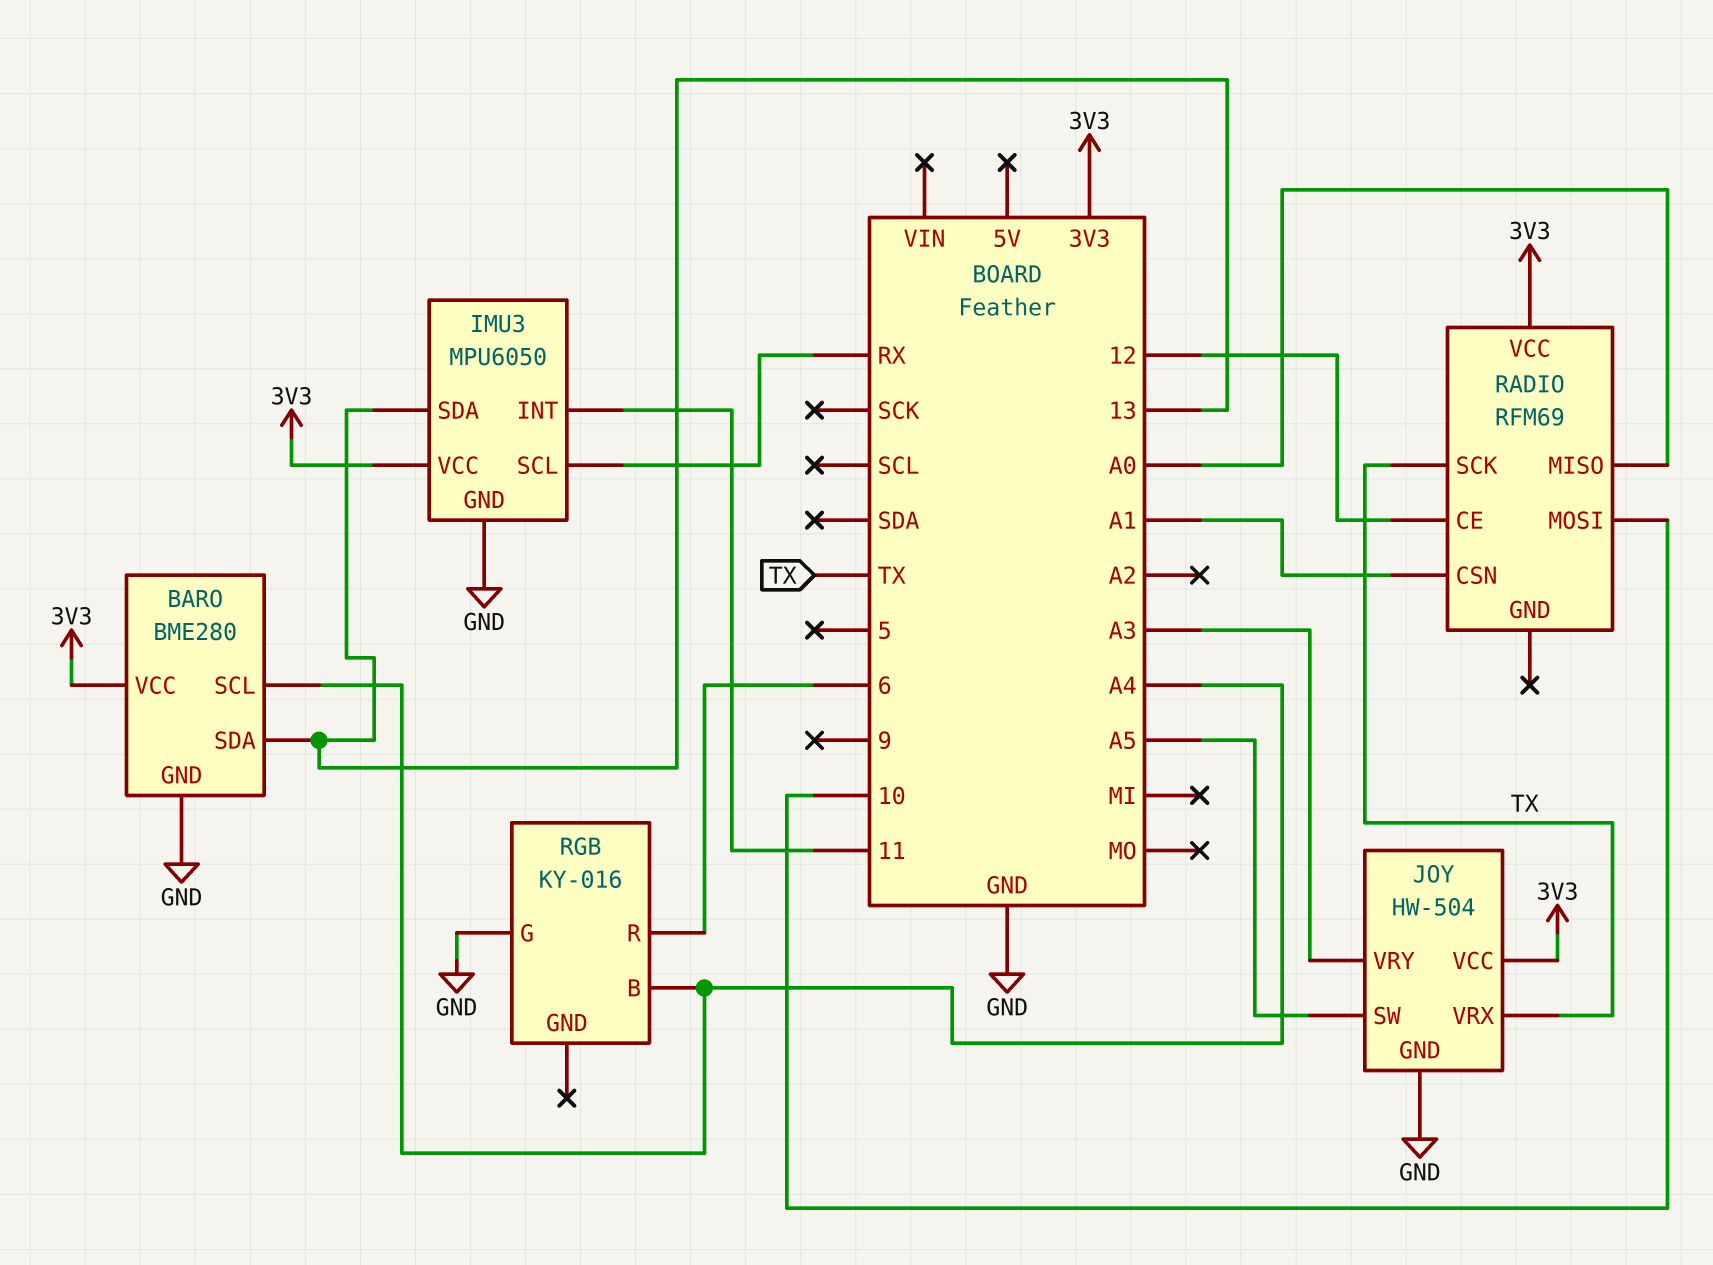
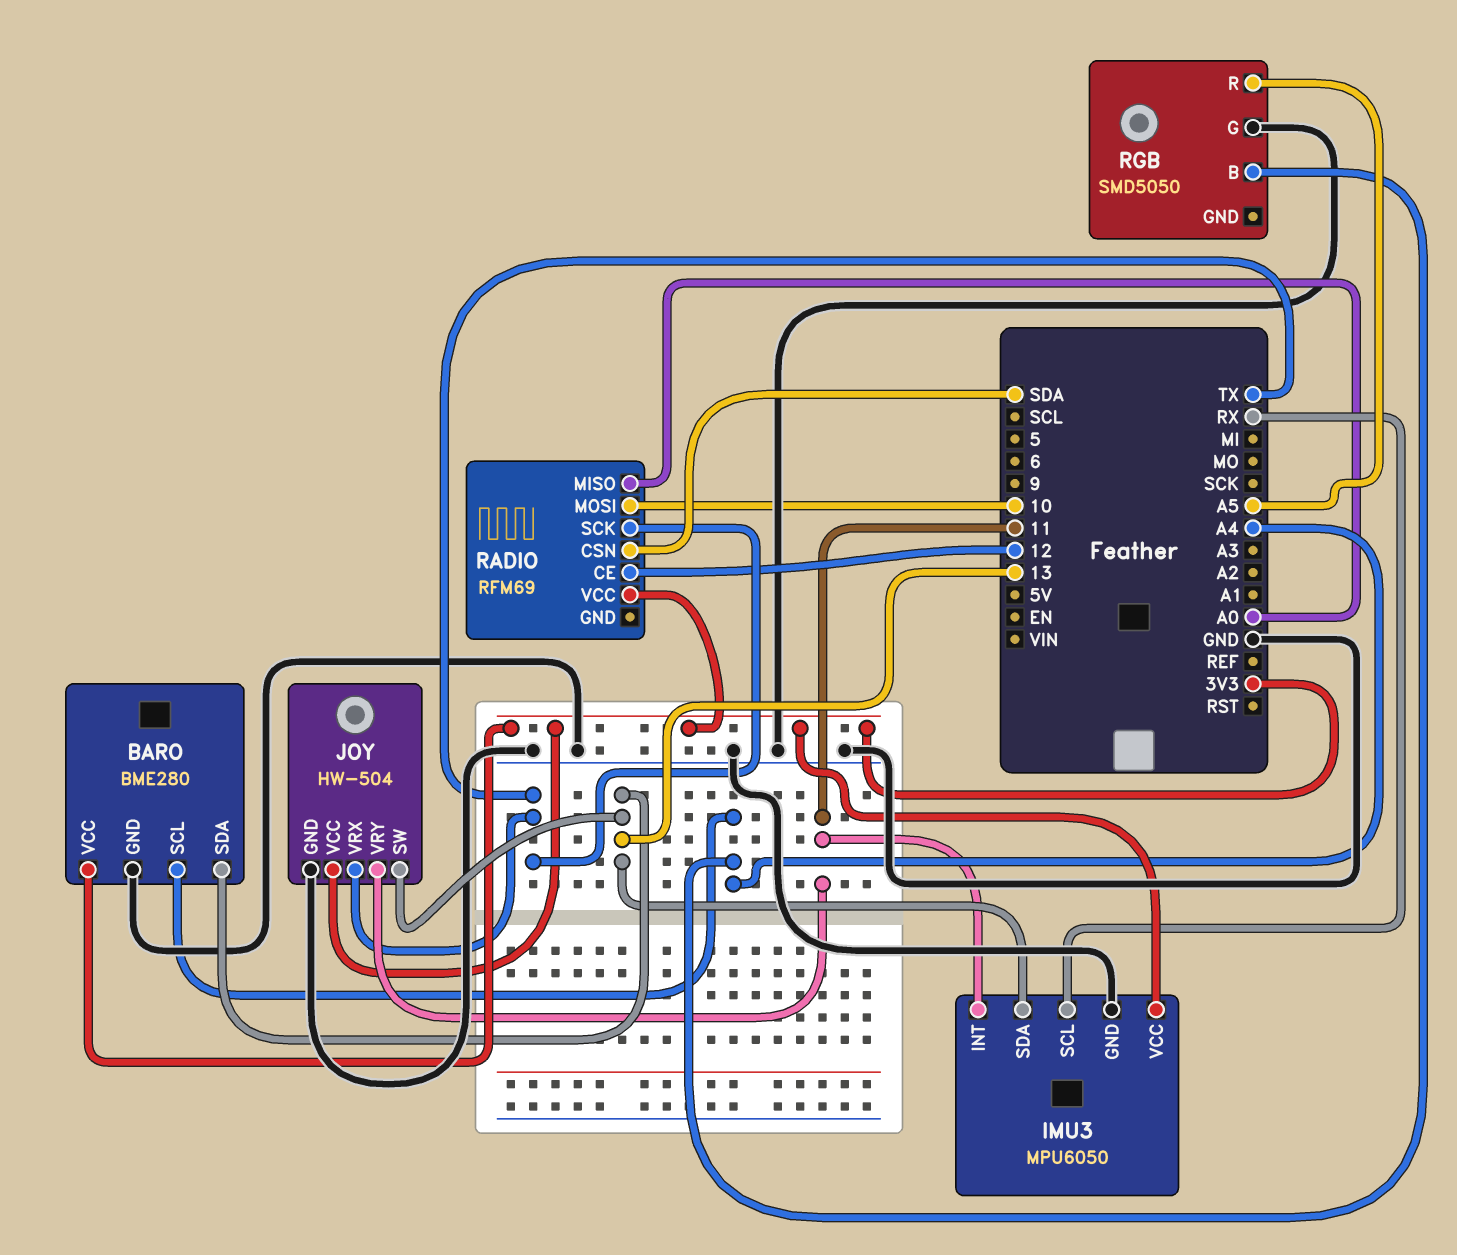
JOY pin SW: A5 -> 13
JOY pin VRY: A3 -> 11
RADIO pin CSN: A1 -> SDA
RGB: KY-016 -> SMD5050
RGB pin R: 6 -> A5

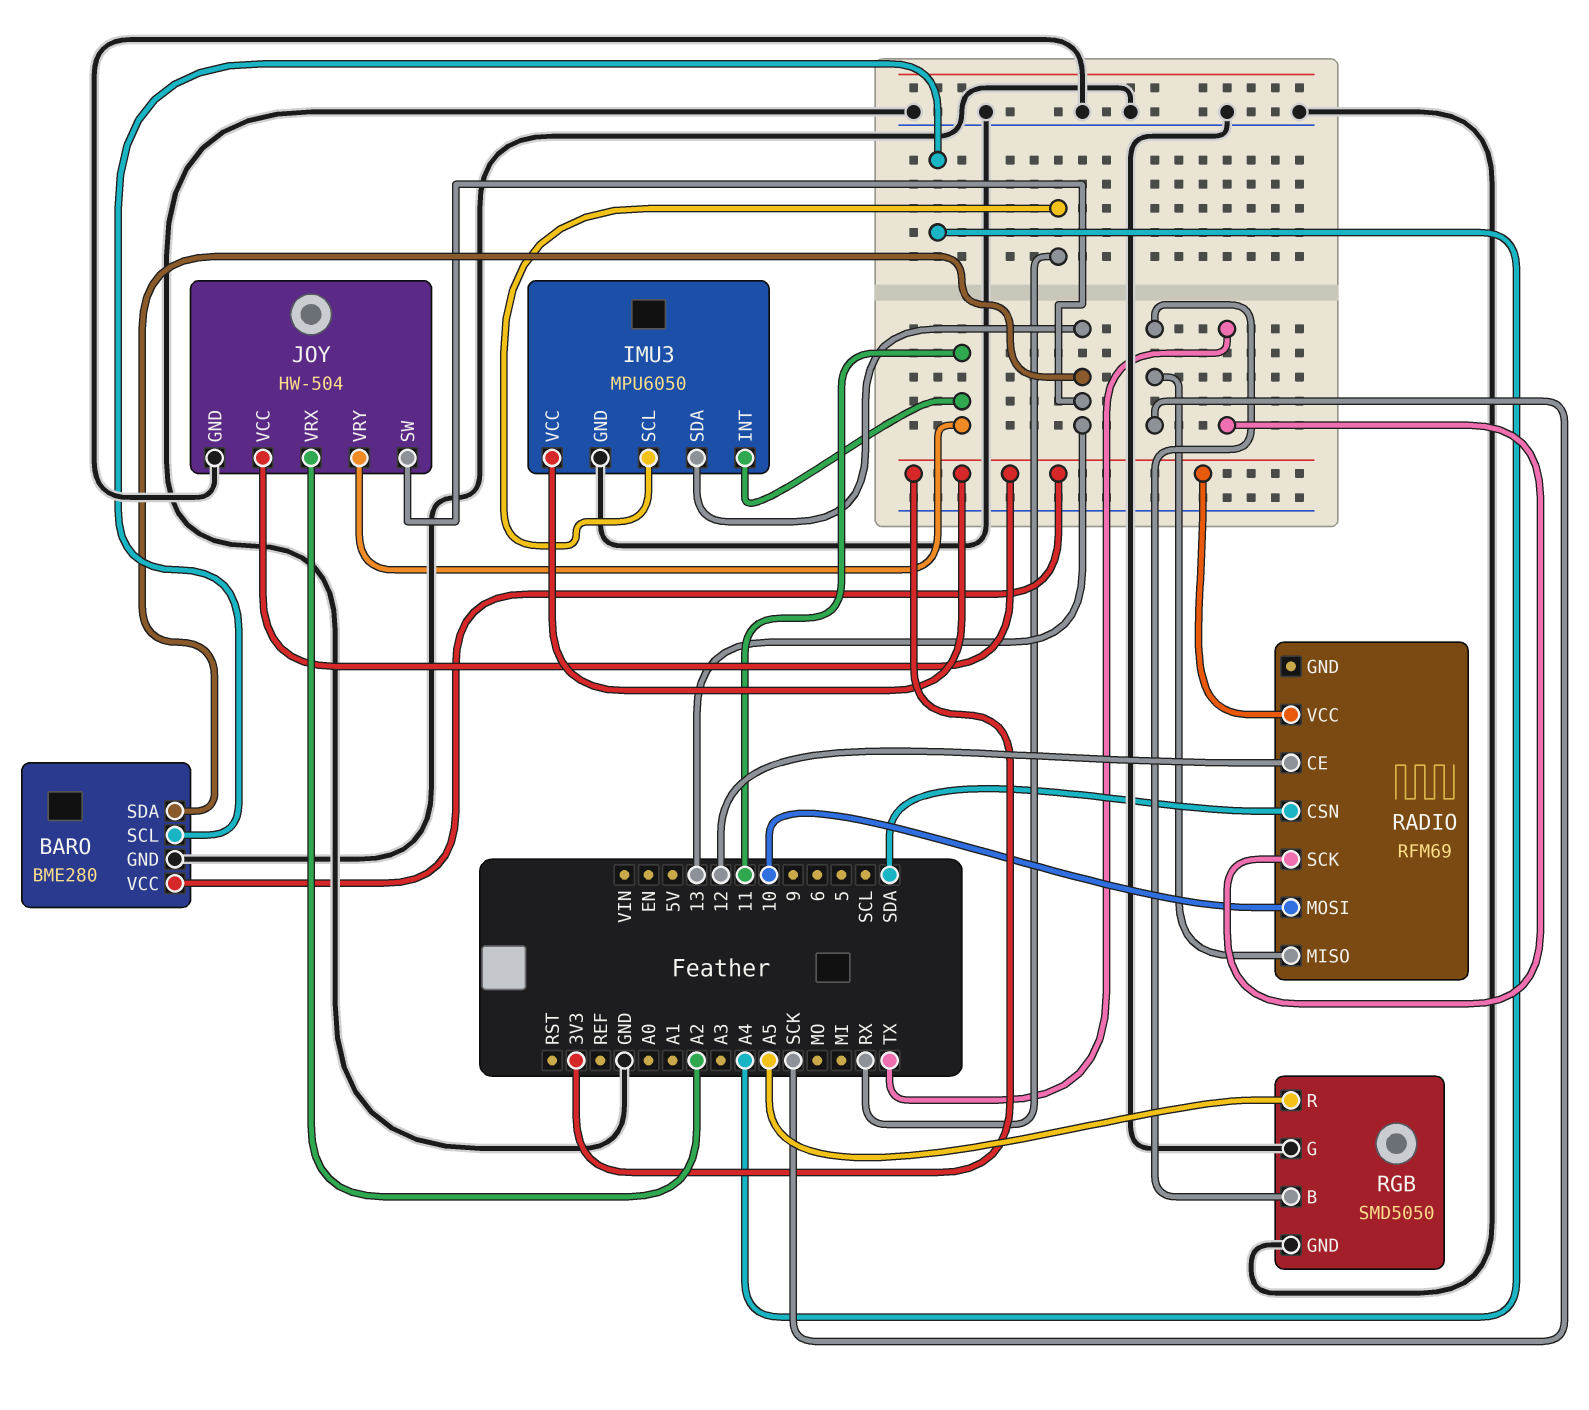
JOY pin VRX: TX -> A2
RADIO pin MISO: A0 -> SCK
RGB pin B: A4 -> SCK
RGB pin GND: none -> GND

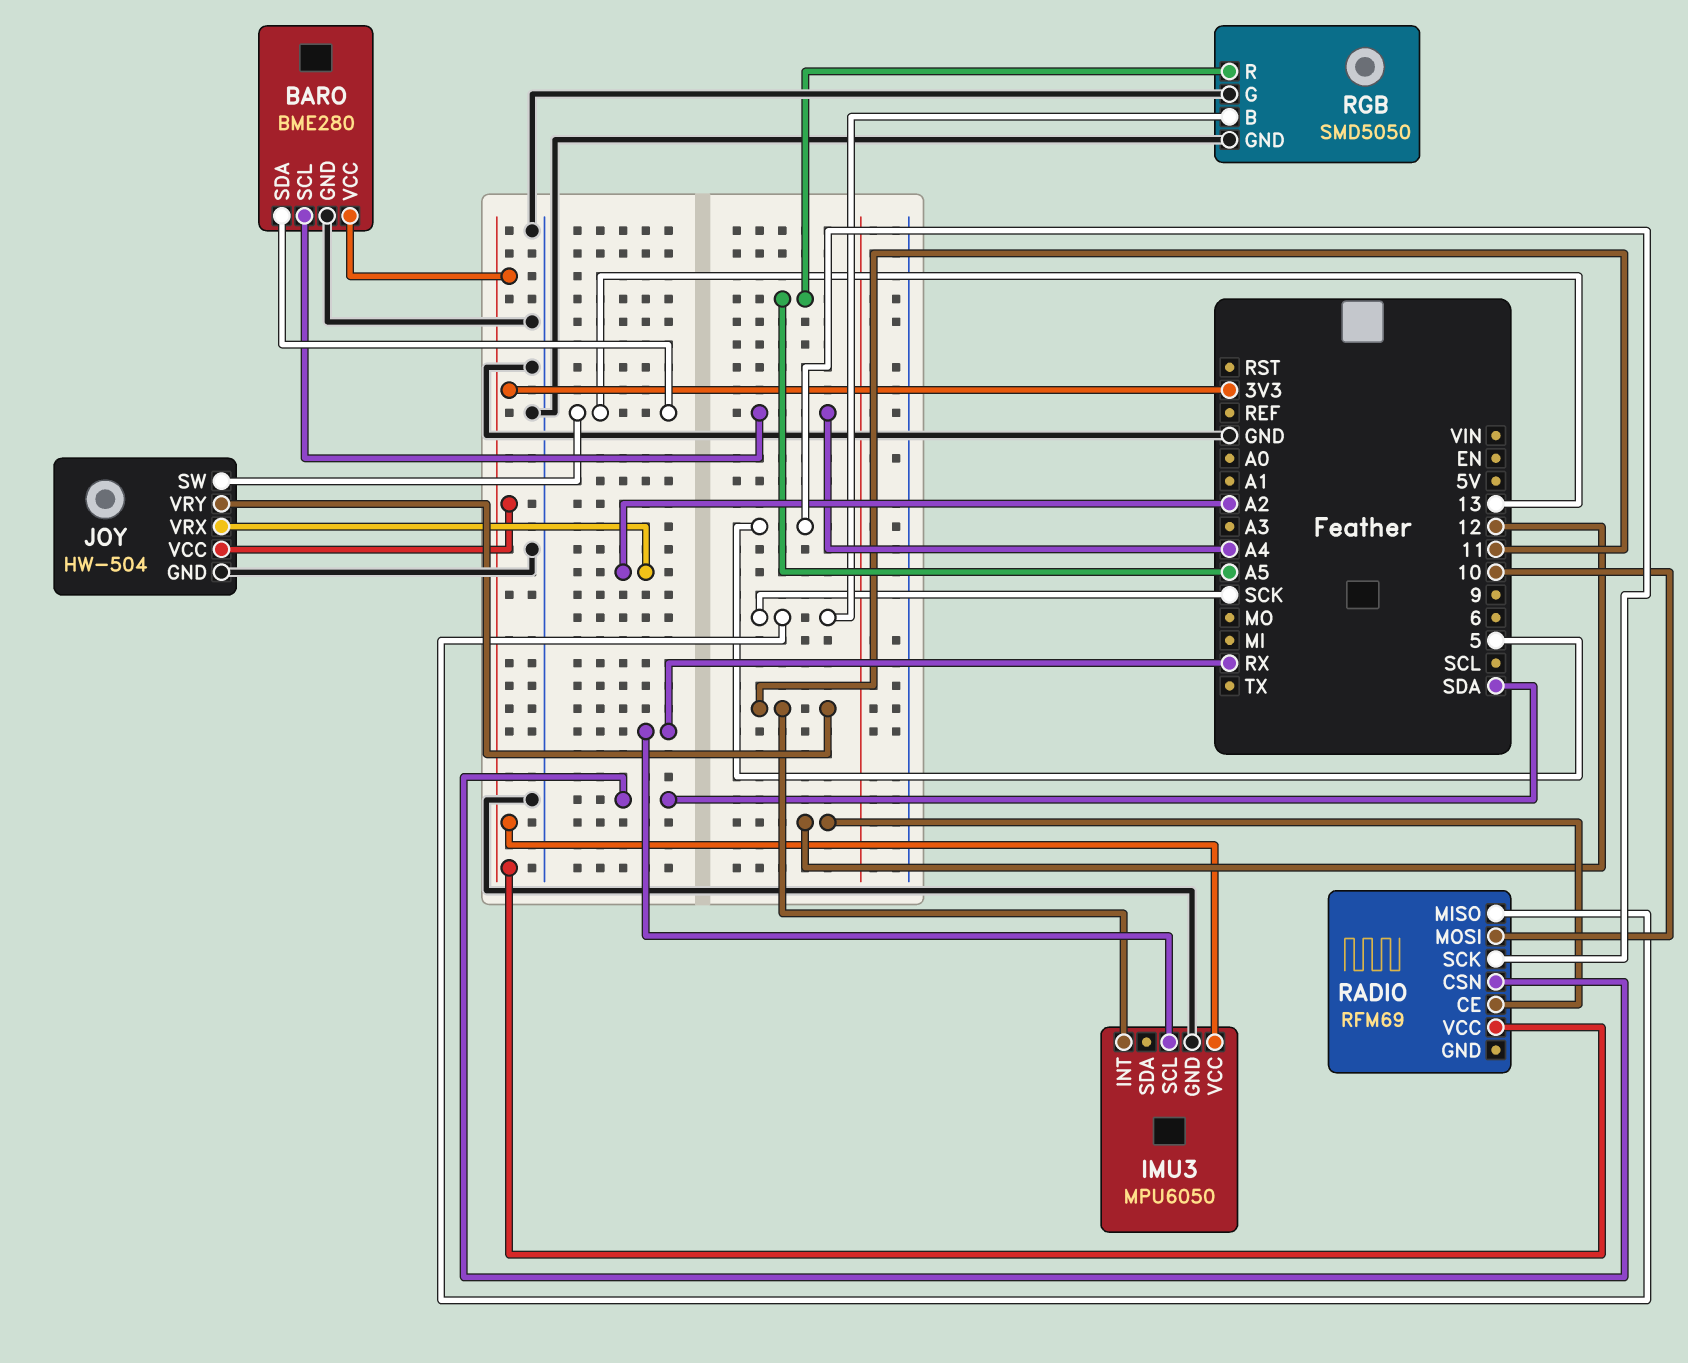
IMU3 pin SDA: 13 -> none
RADIO pin SCK: TX -> 5

